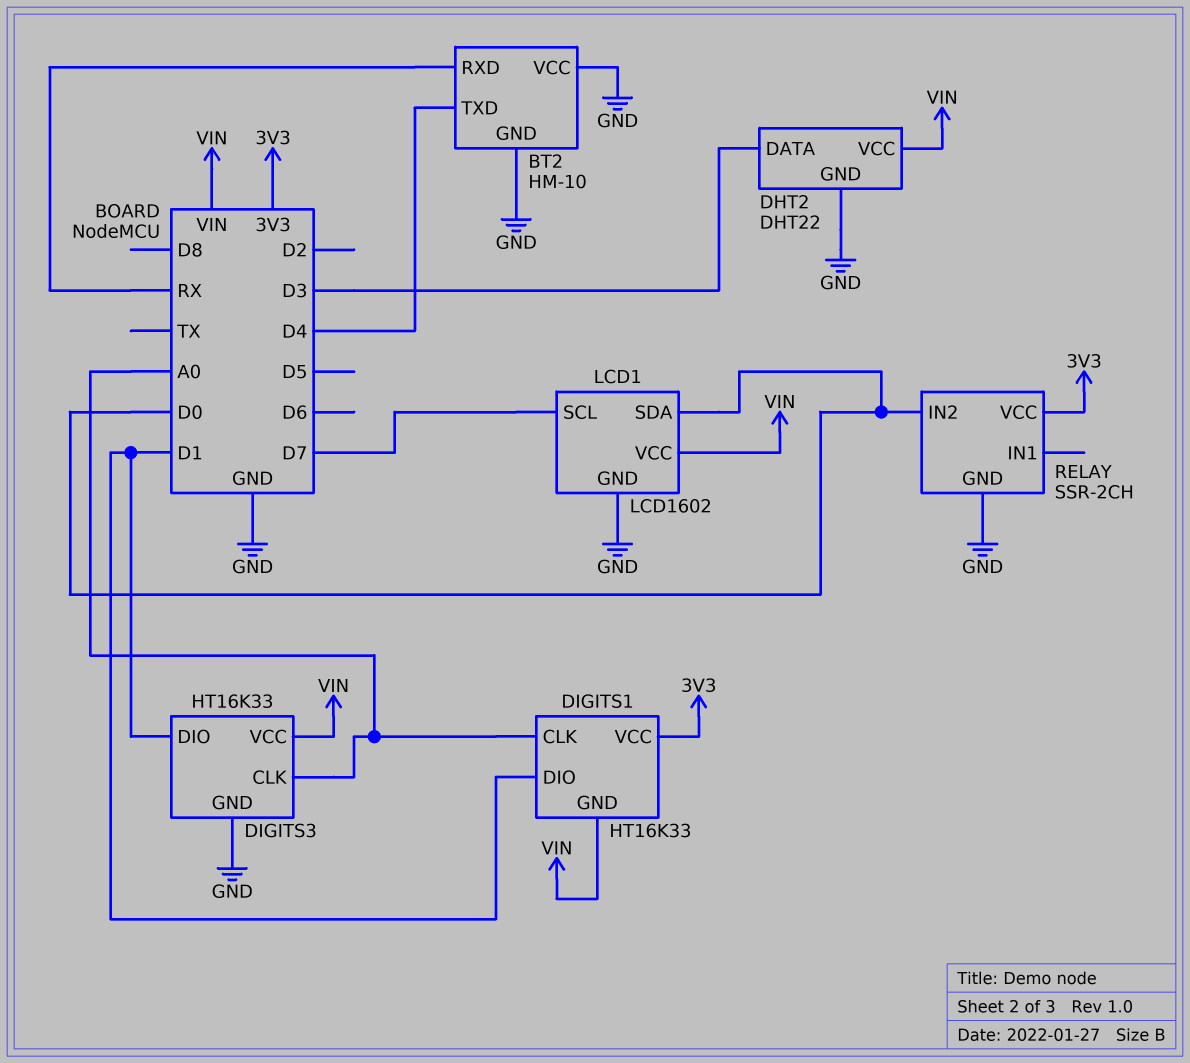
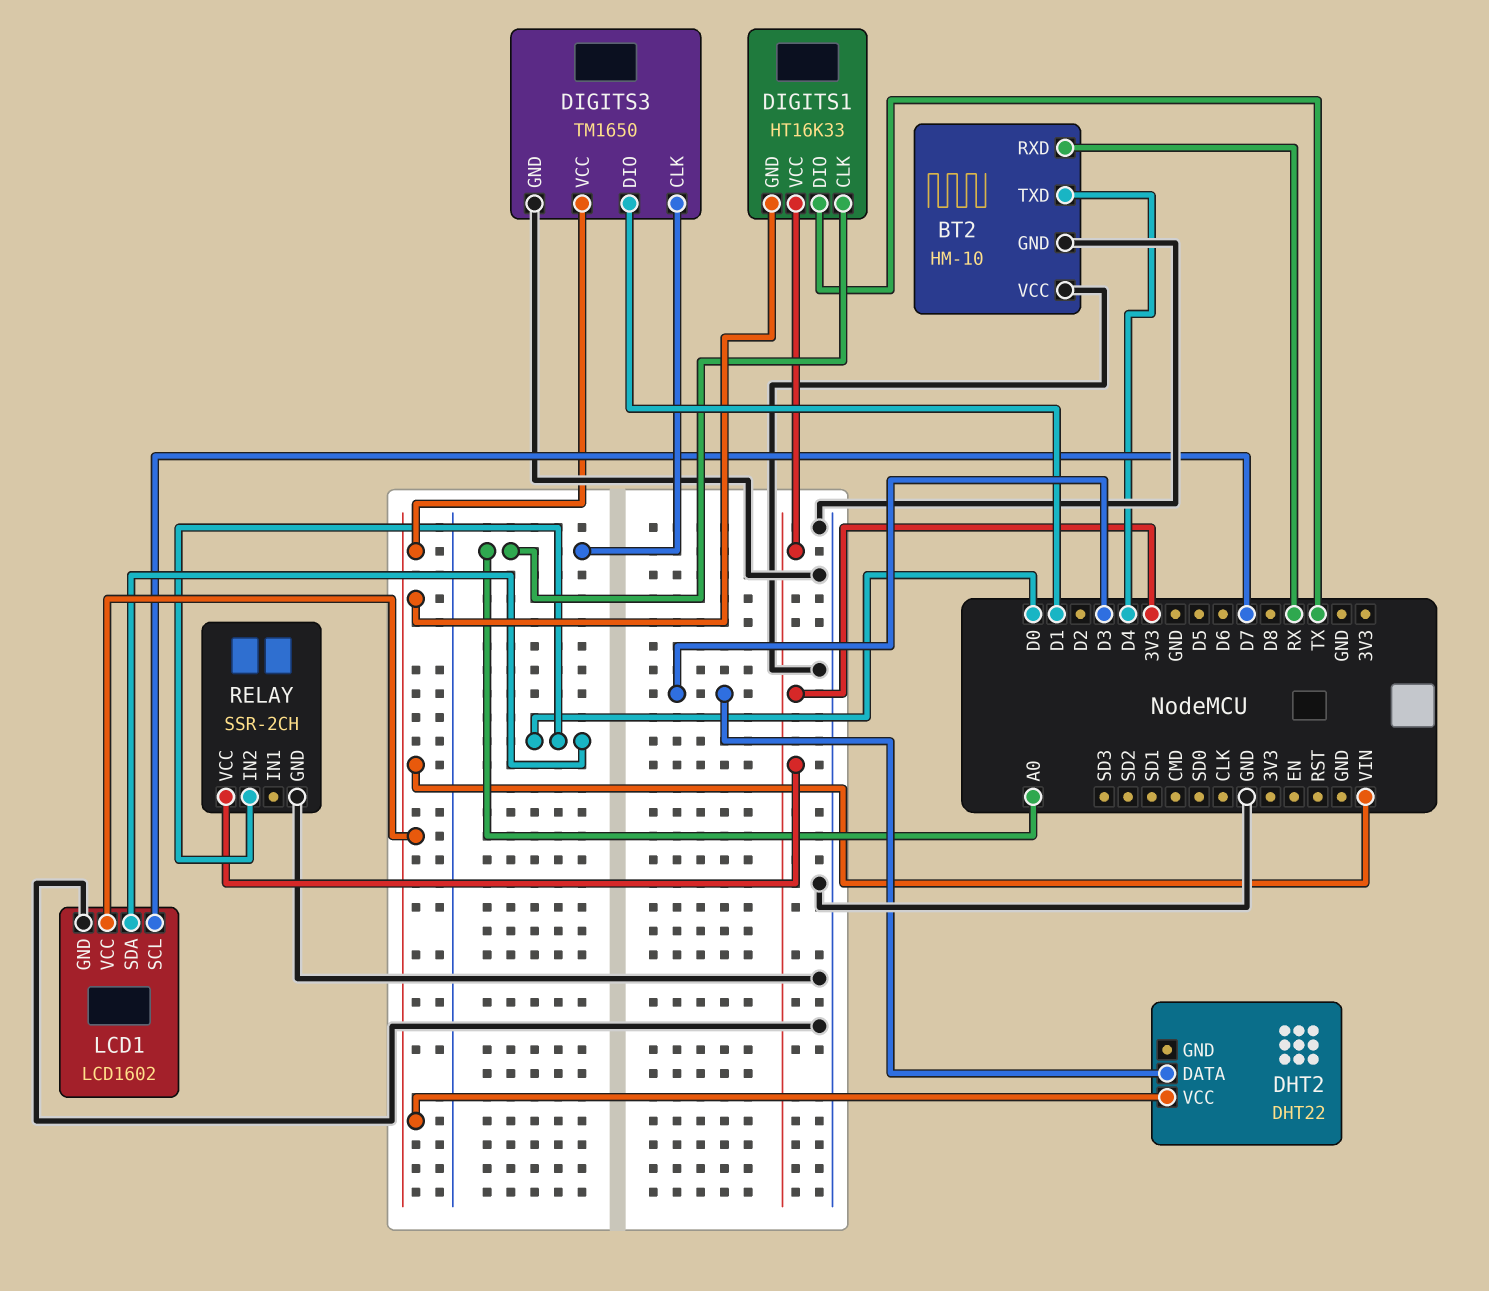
DHT2 pin GND: GND -> none
DIGITS1 pin DIO: D1 -> TX
DIGITS3: HT16K33 -> TM1650

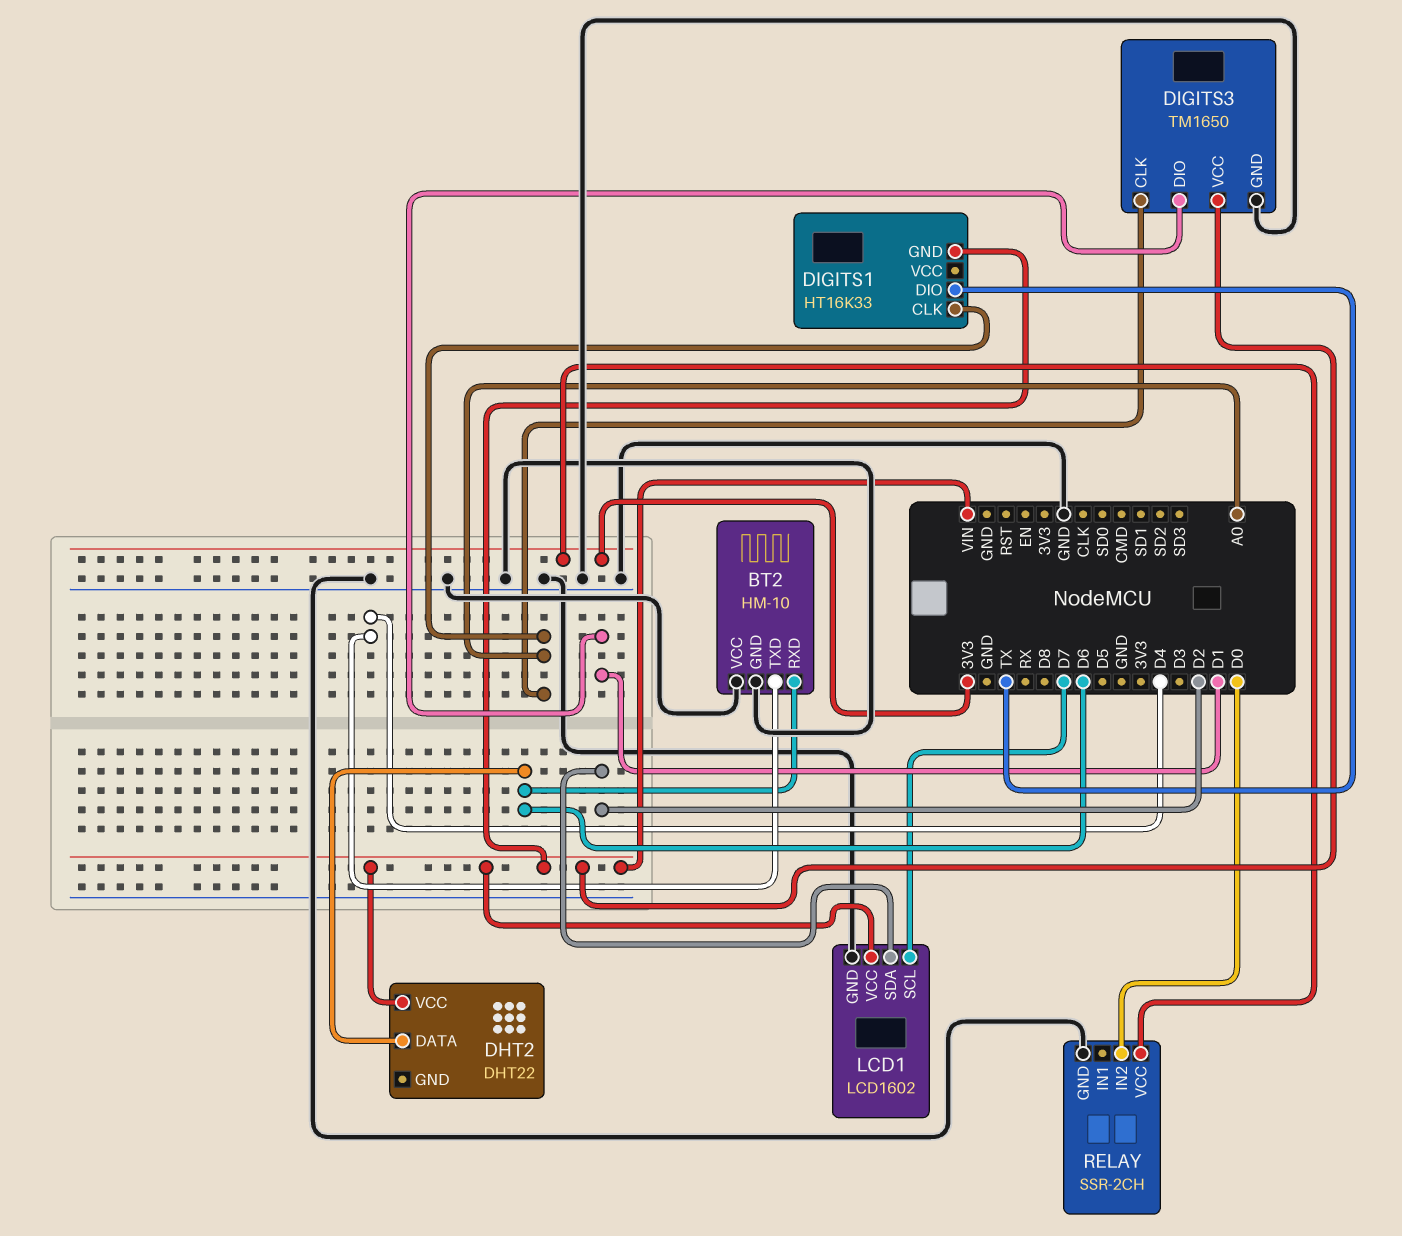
BT2 pin RXD: RX -> D6
DHT2 pin DATA: D3 -> D6
DIGITS1 pin VCC: 3V3 -> none
LCD1 pin SDA: D0 -> D2

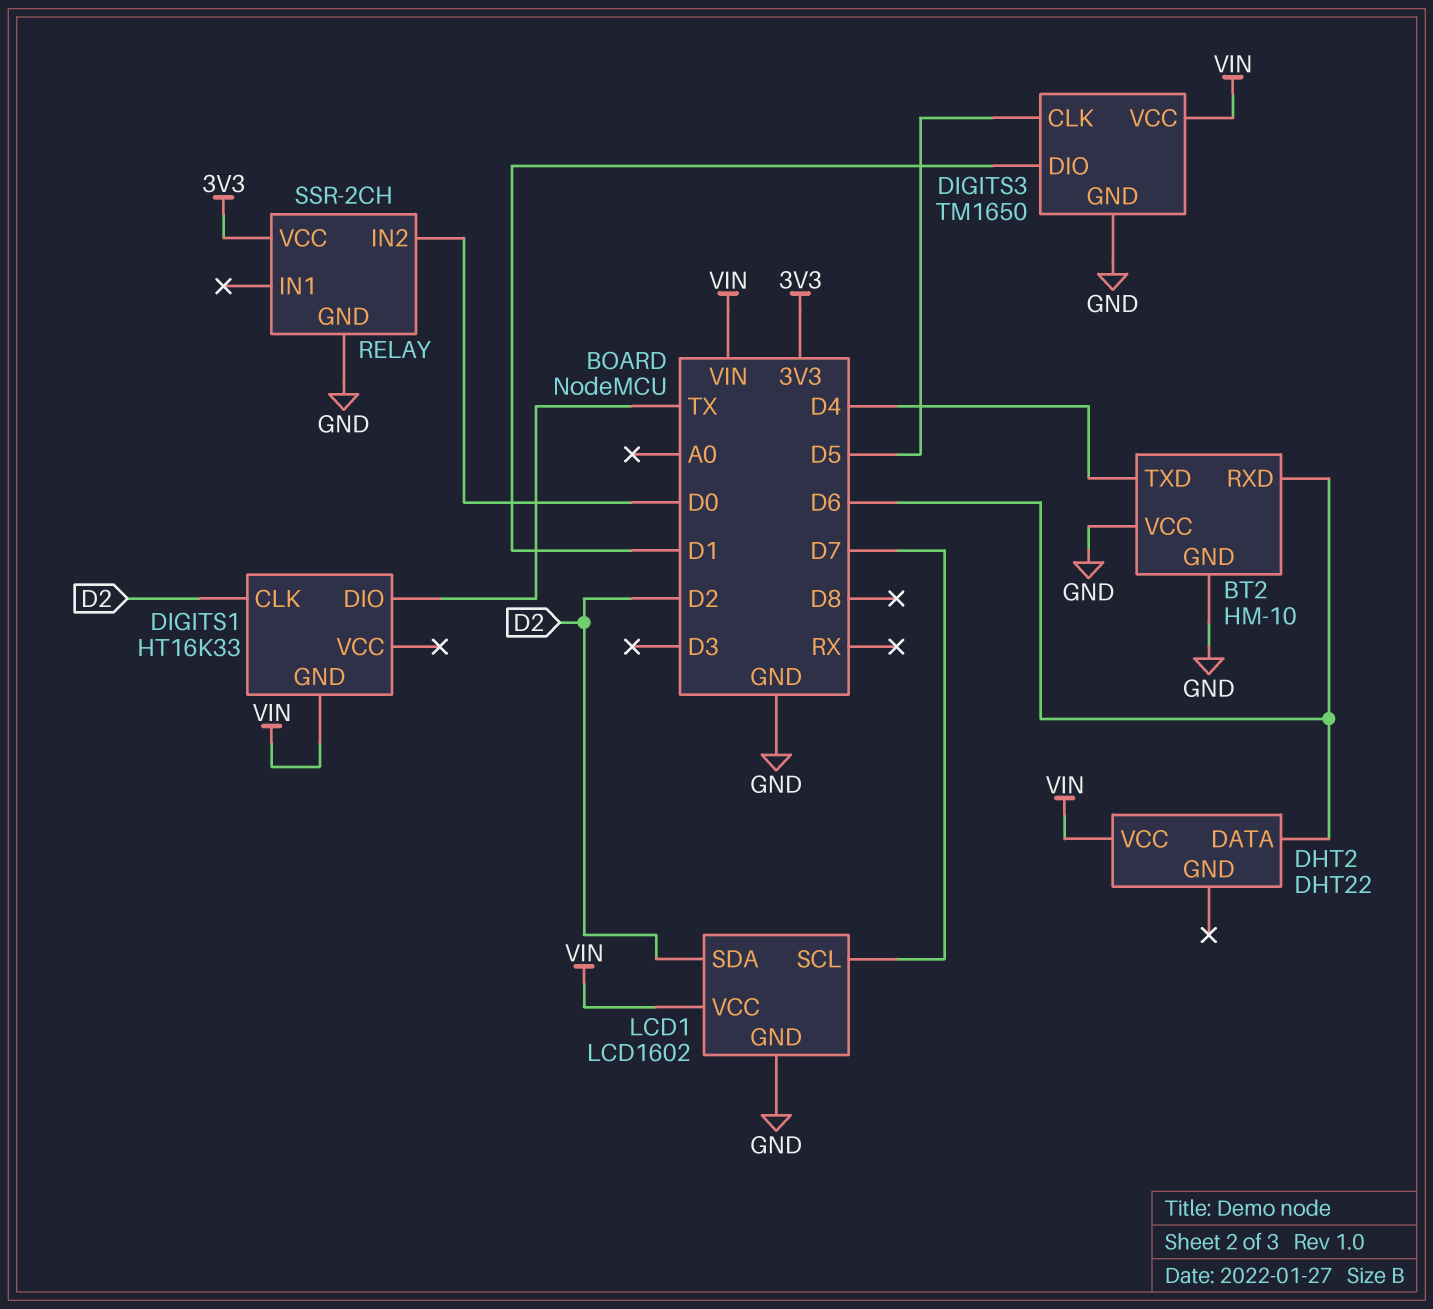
DIGITS1 pin CLK: A0 -> D2
DIGITS3 pin CLK: A0 -> D5

